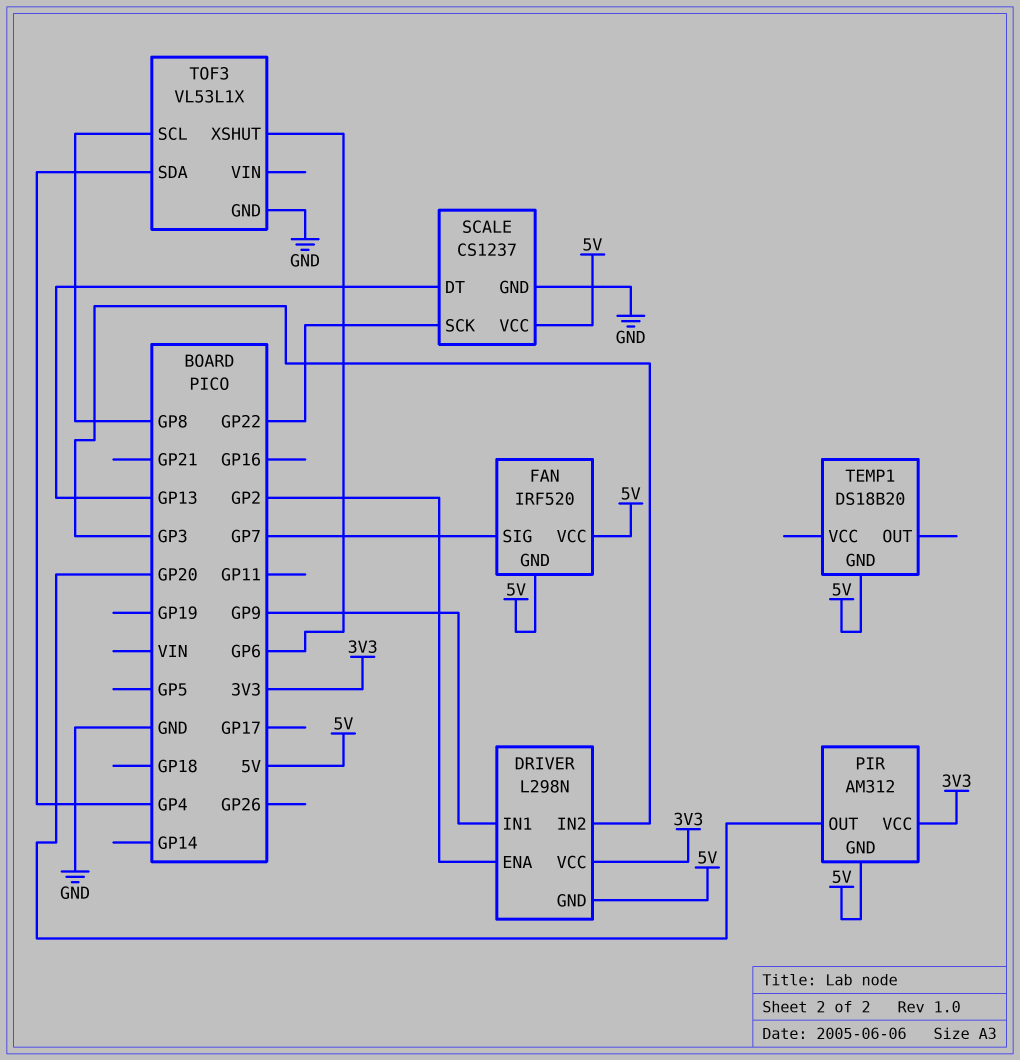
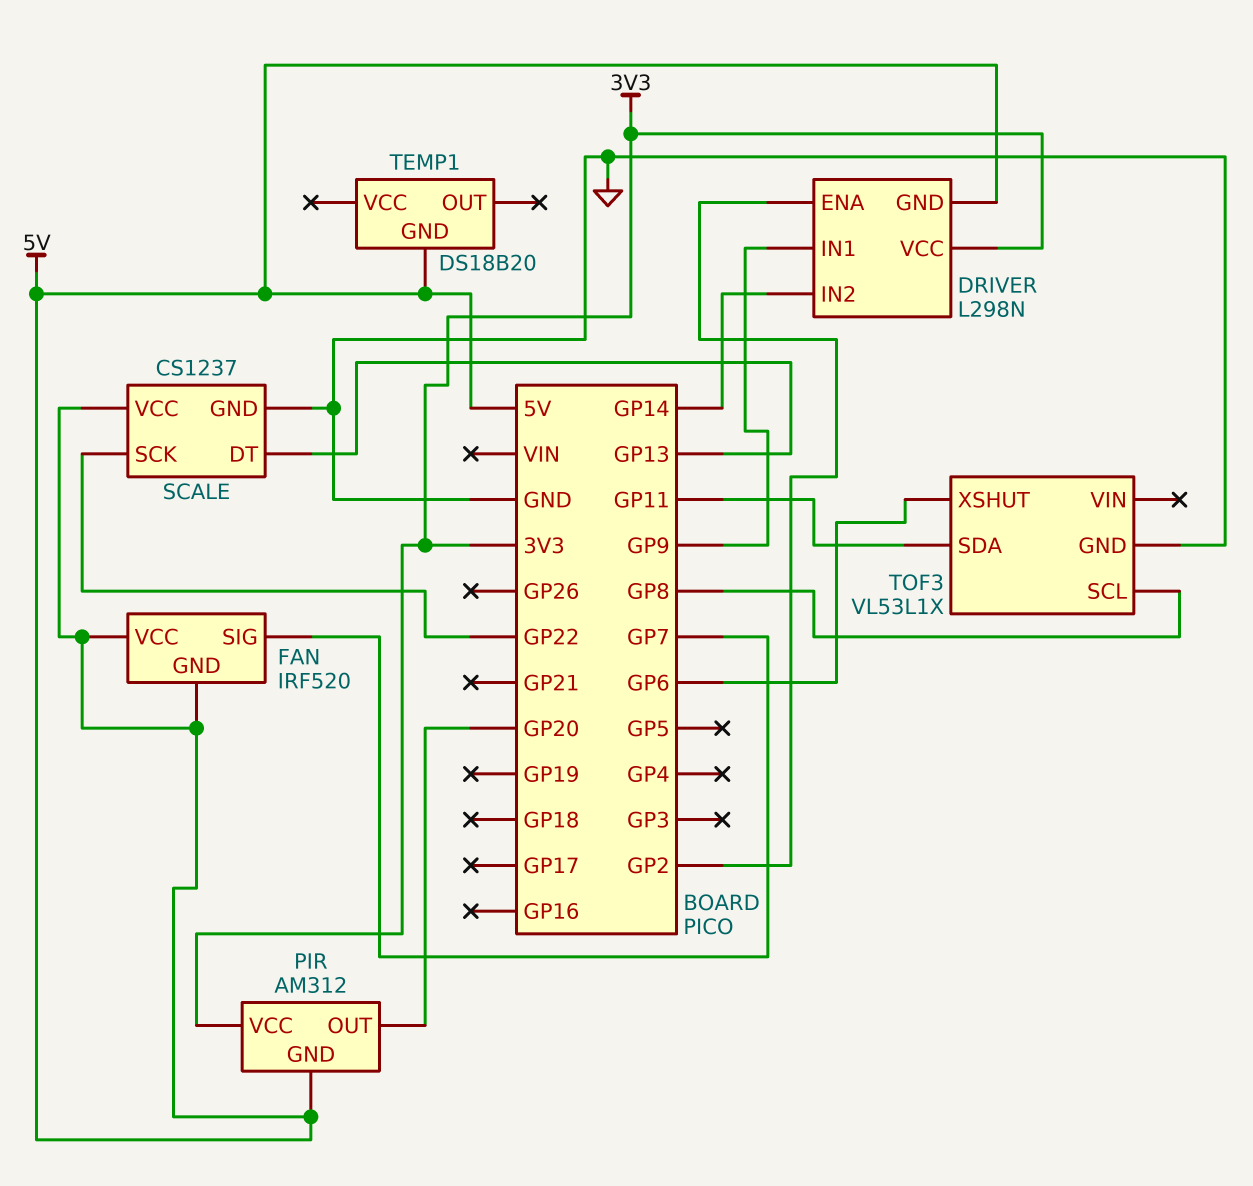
DRIVER pin IN2: GP3 -> GP14
TOF3 pin SDA: GP4 -> GP11

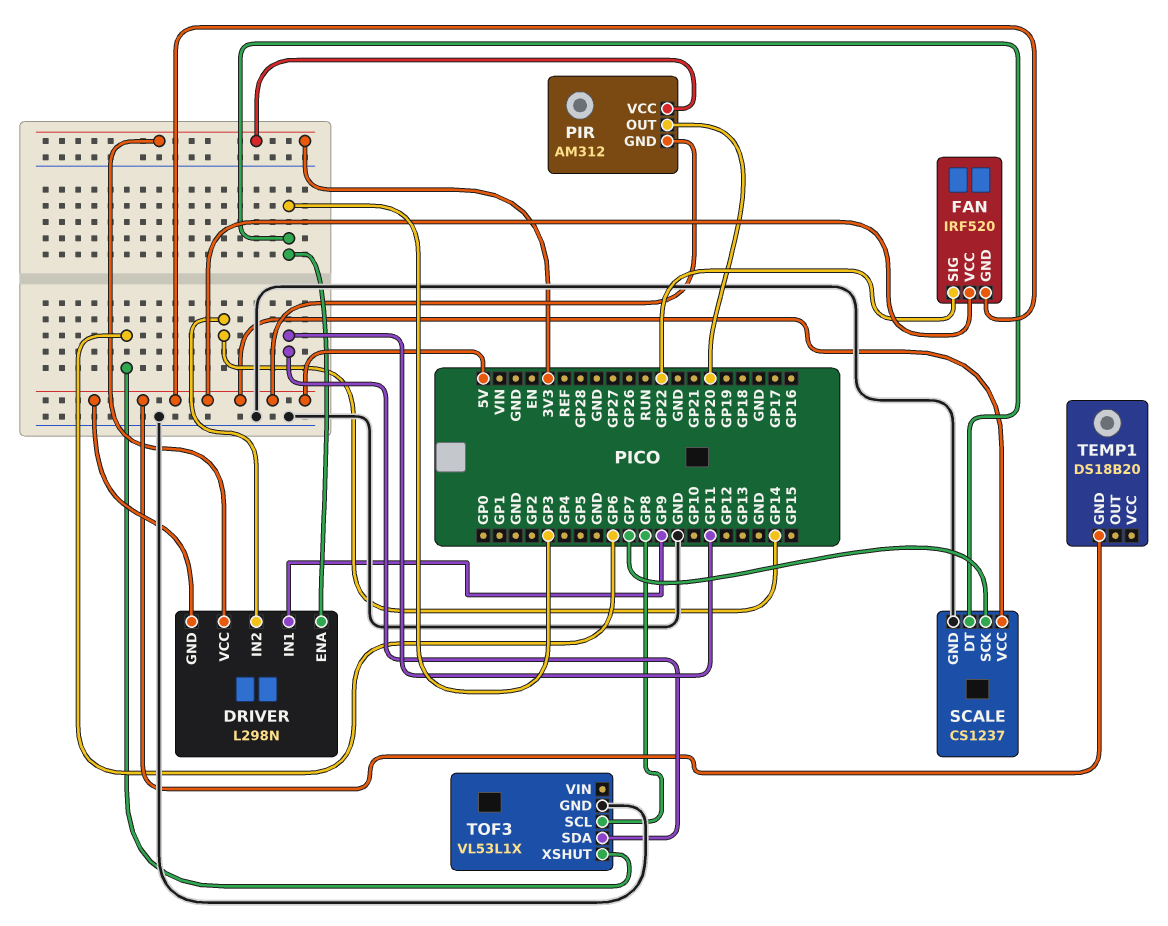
DRIVER pin ENA: GP2 -> GP3
FAN pin SIG: GP7 -> GP22
SCALE pin DT: GP13 -> GP3
SCALE pin SCK: GP22 -> GP7

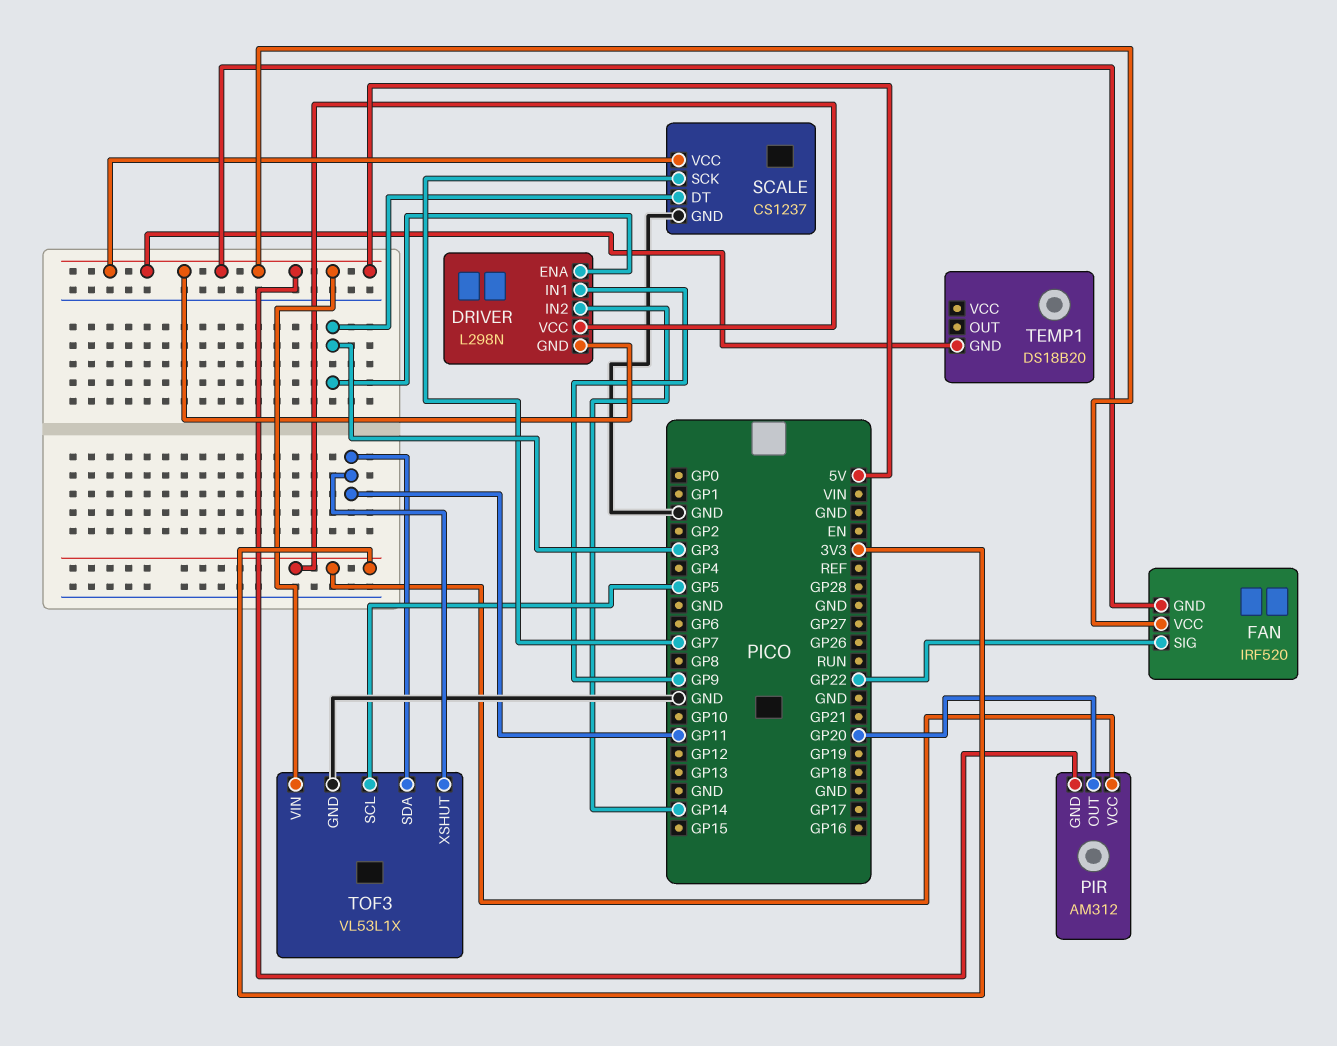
TOF3 pin SCL: GP8 -> GP5
TOF3 pin VIN: none -> 5V
TOF3 pin XSHUT: GP6 -> GP11

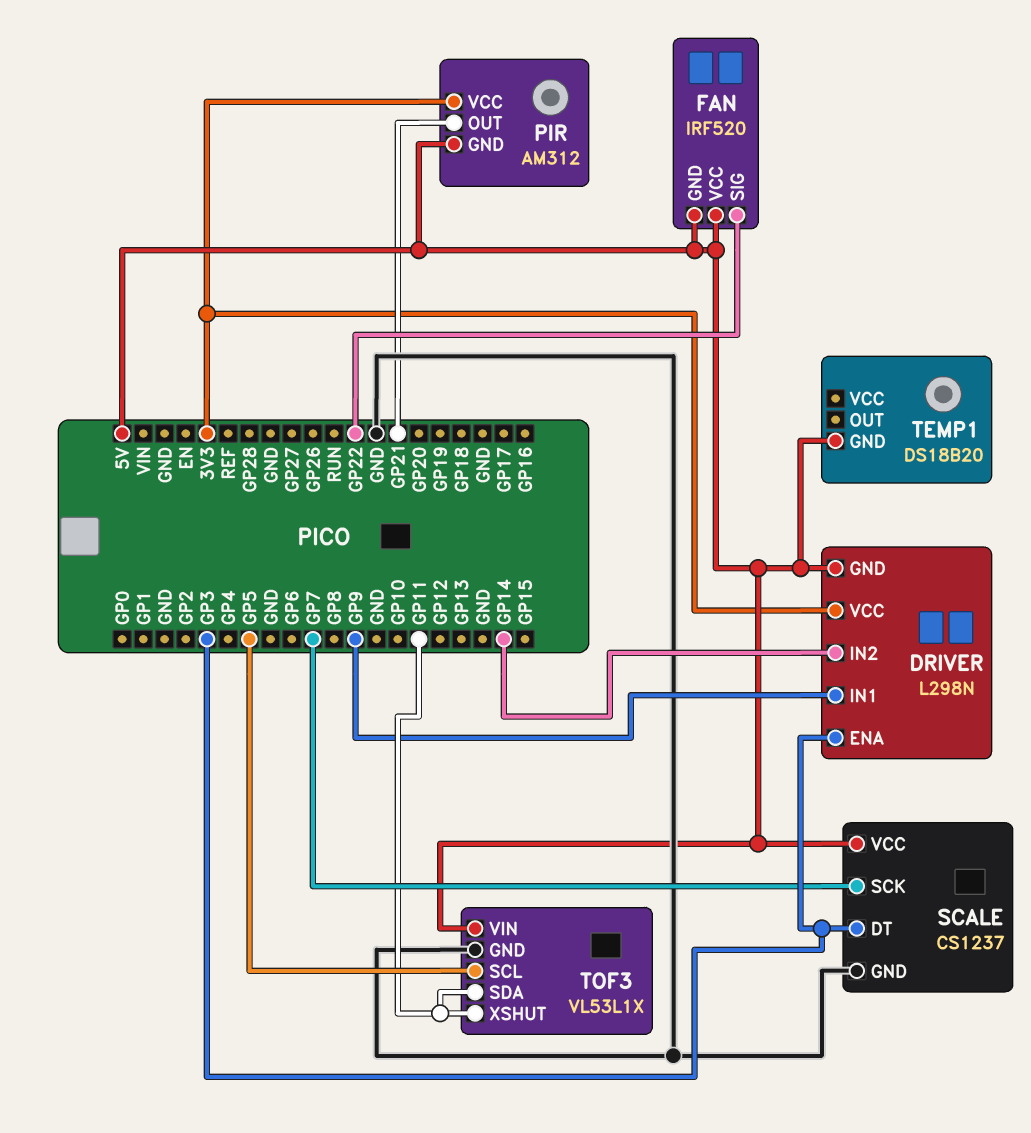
PIR pin OUT: GP20 -> GP21

